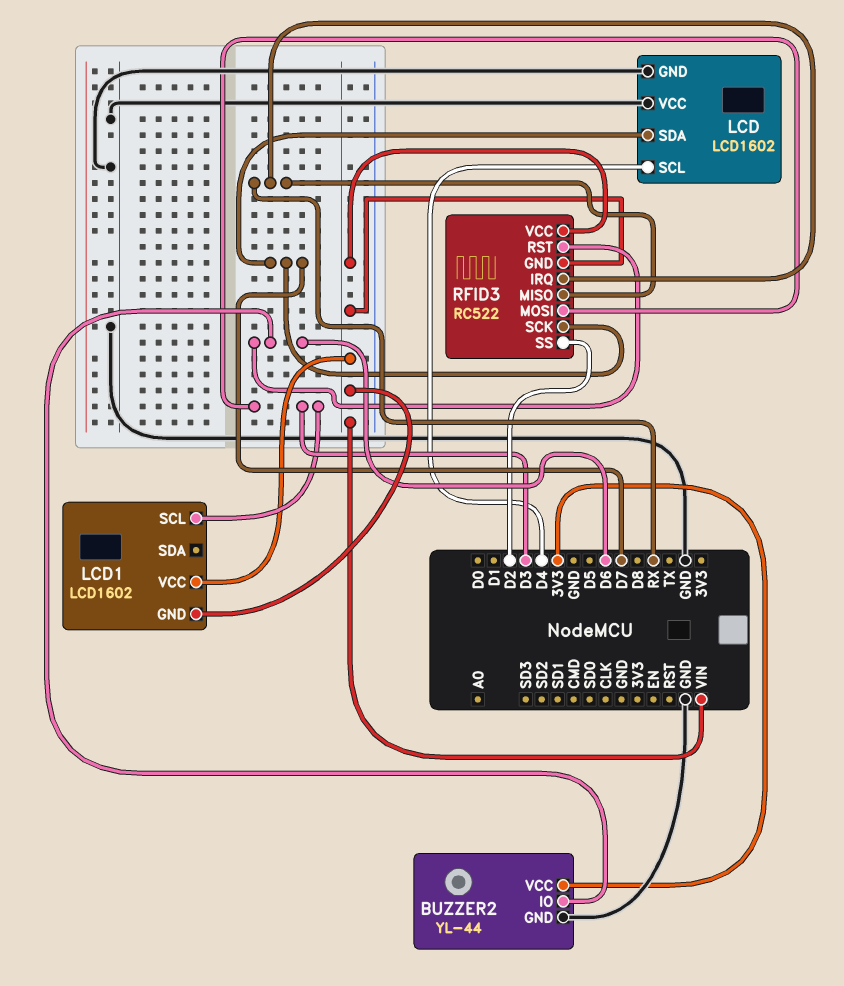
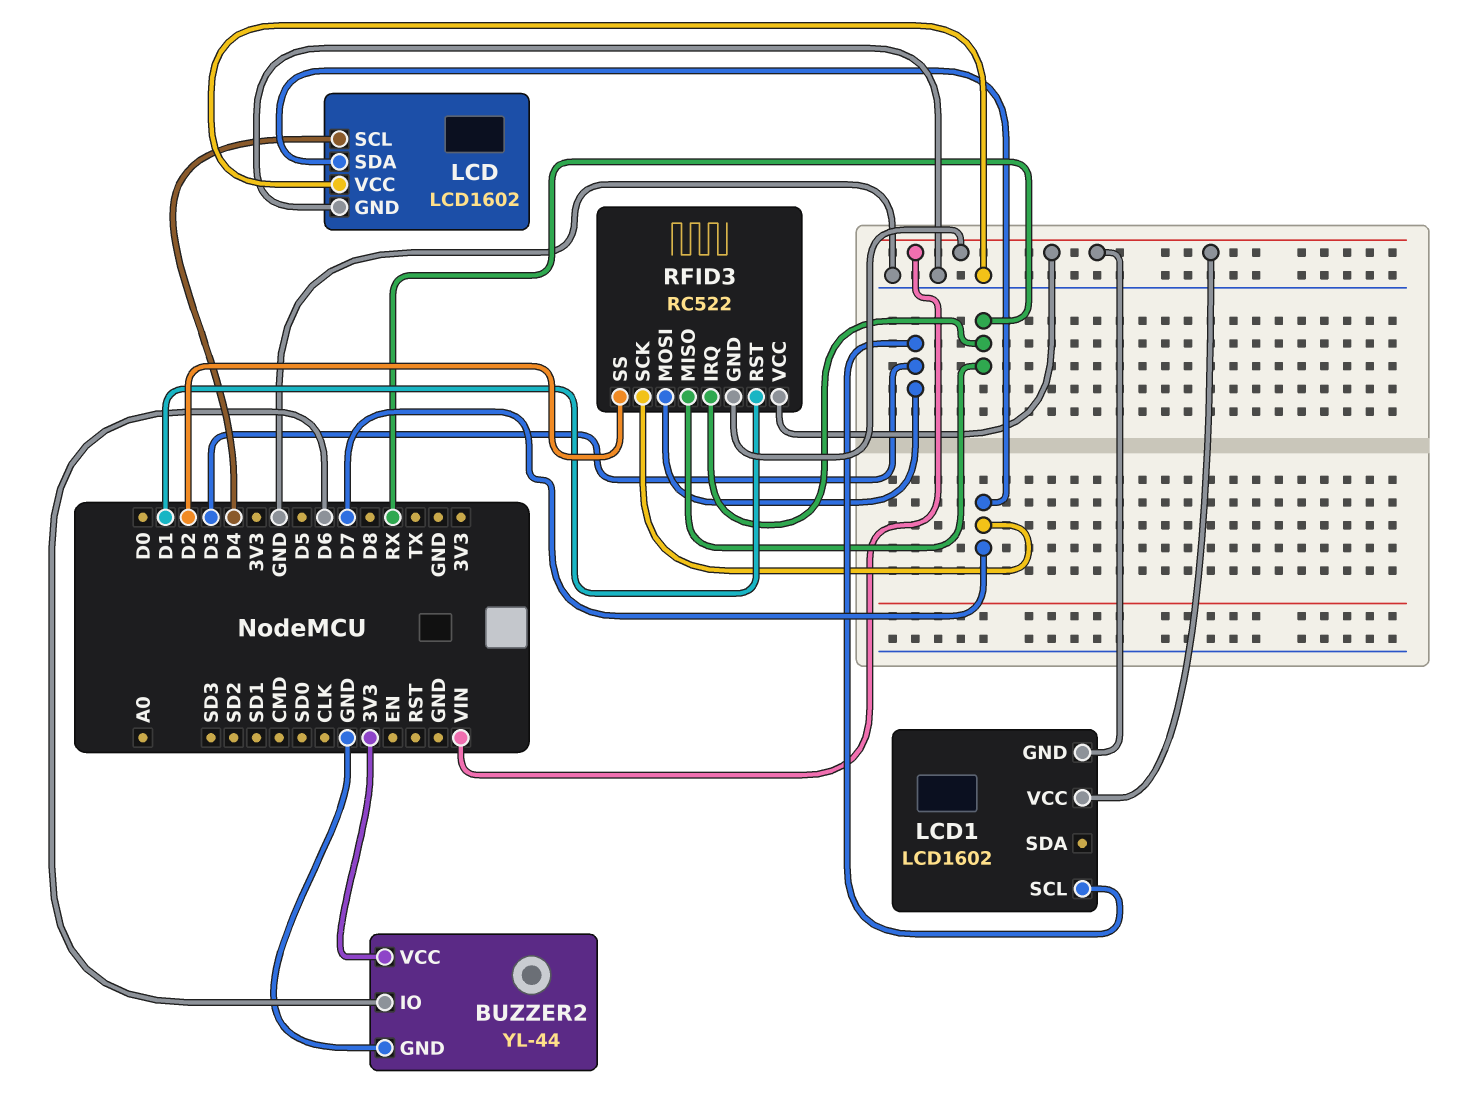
RFID3 pin RST: D6 -> D1

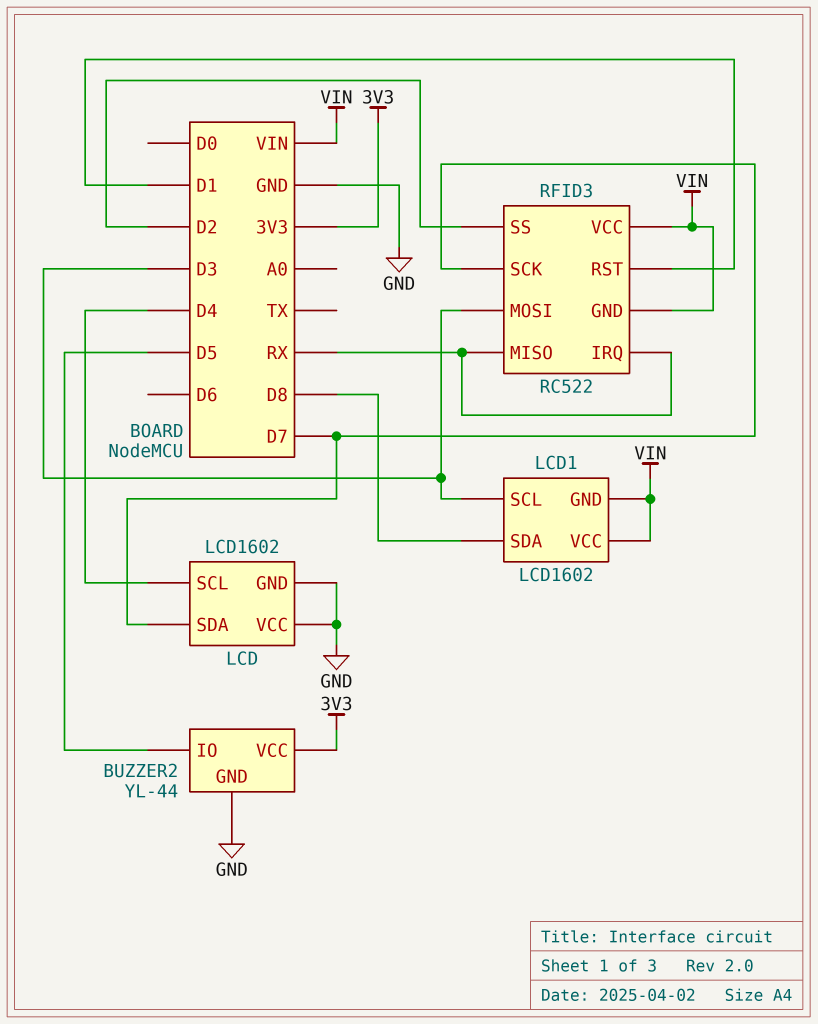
BUZZER2 pin IO: D6 -> D5
LCD1 pin SDA: none -> D8

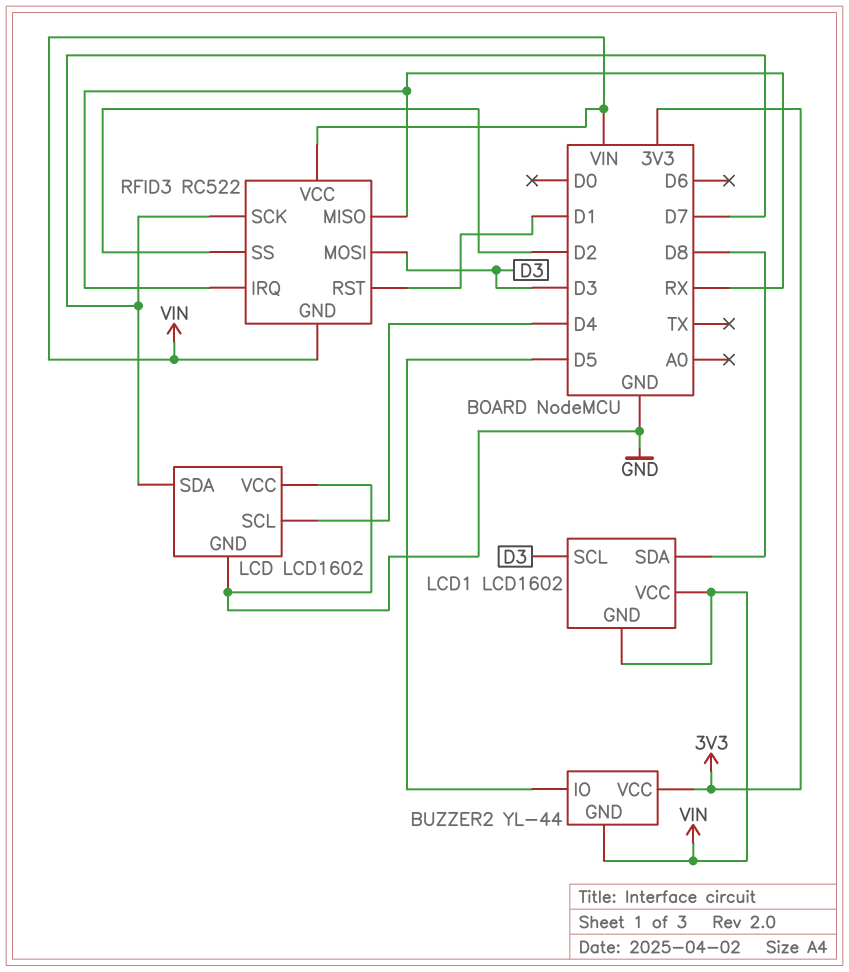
BUZZER2 pin GND: GND -> VIN

